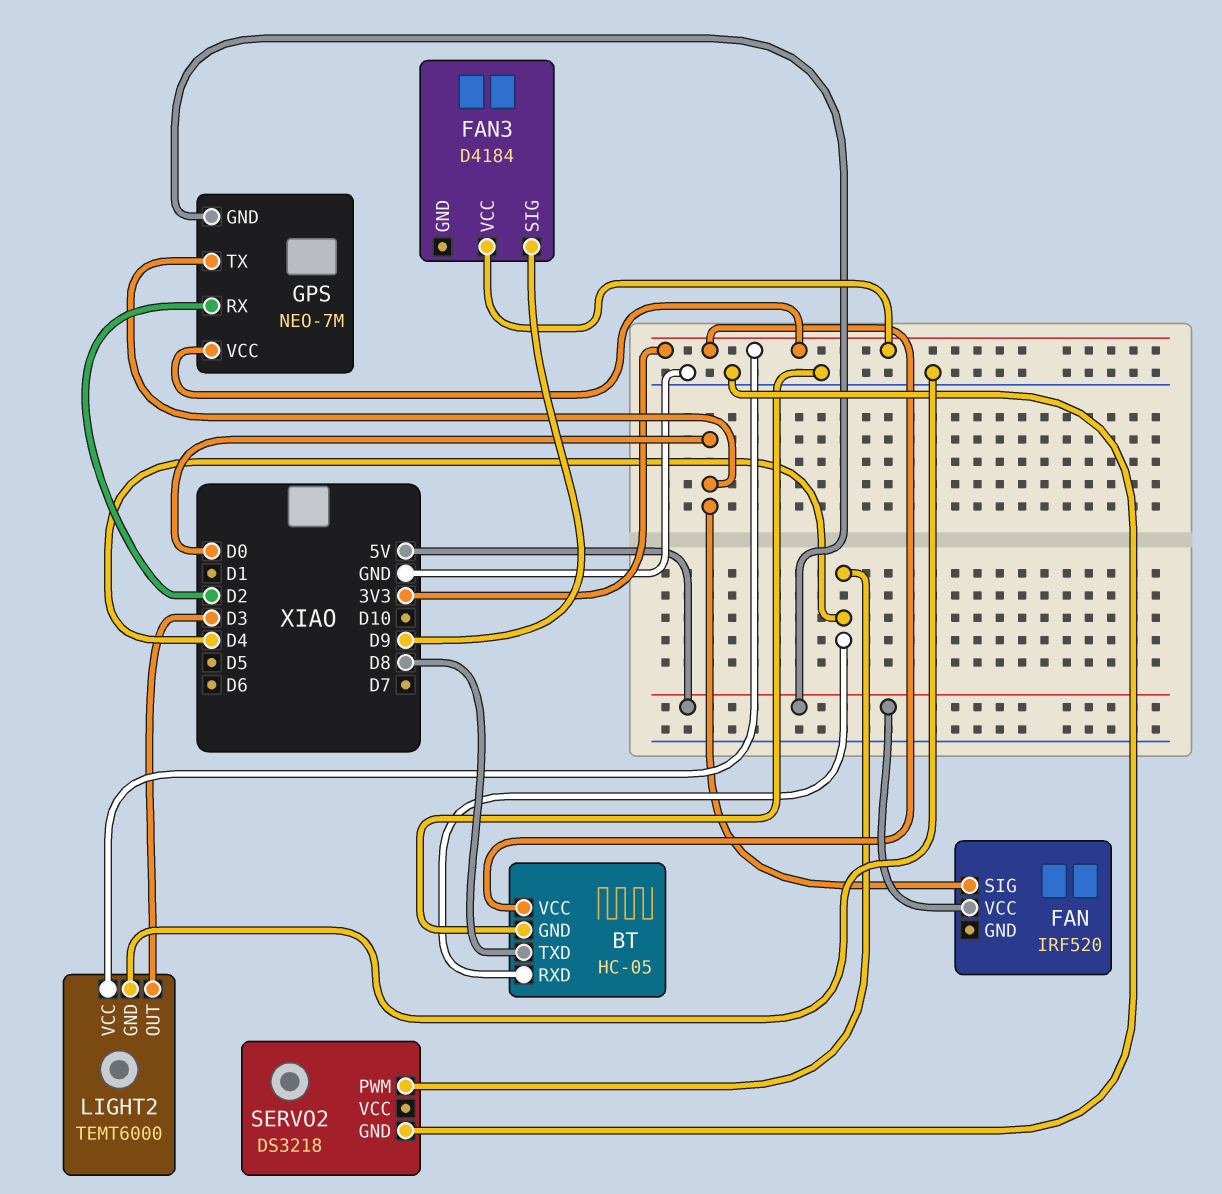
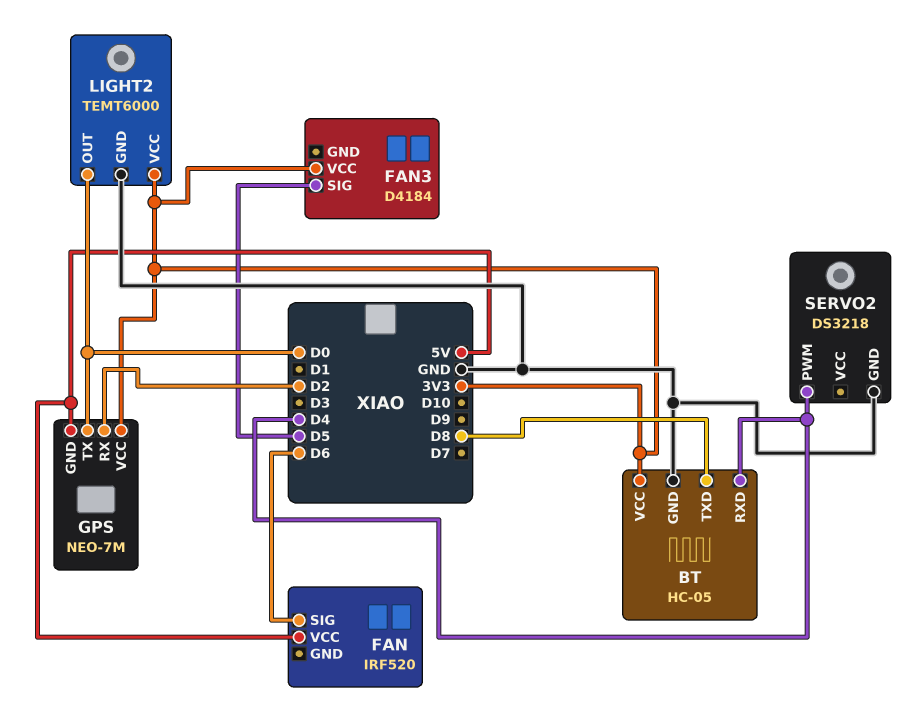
FAN pin SIG: D0 -> D6
FAN3 pin SIG: D9 -> D5
LIGHT2 pin OUT: D3 -> D0

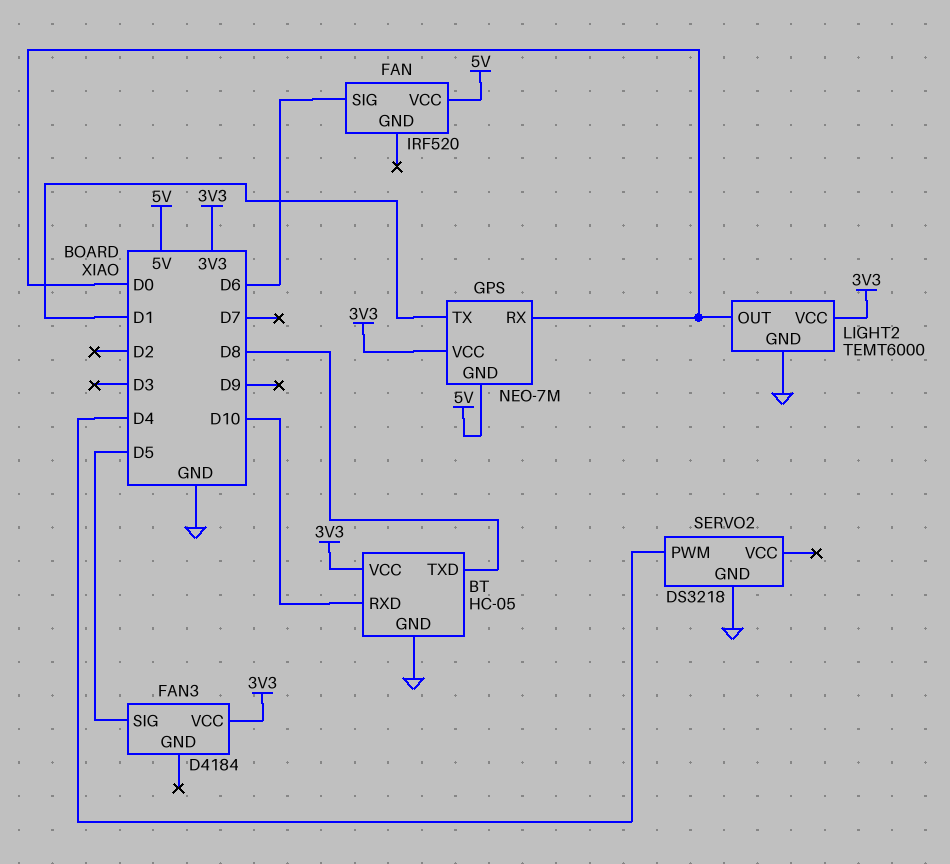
BT pin RXD: D4 -> D10
GPS pin RX: D2 -> D0
GPS pin TX: D0 -> D1

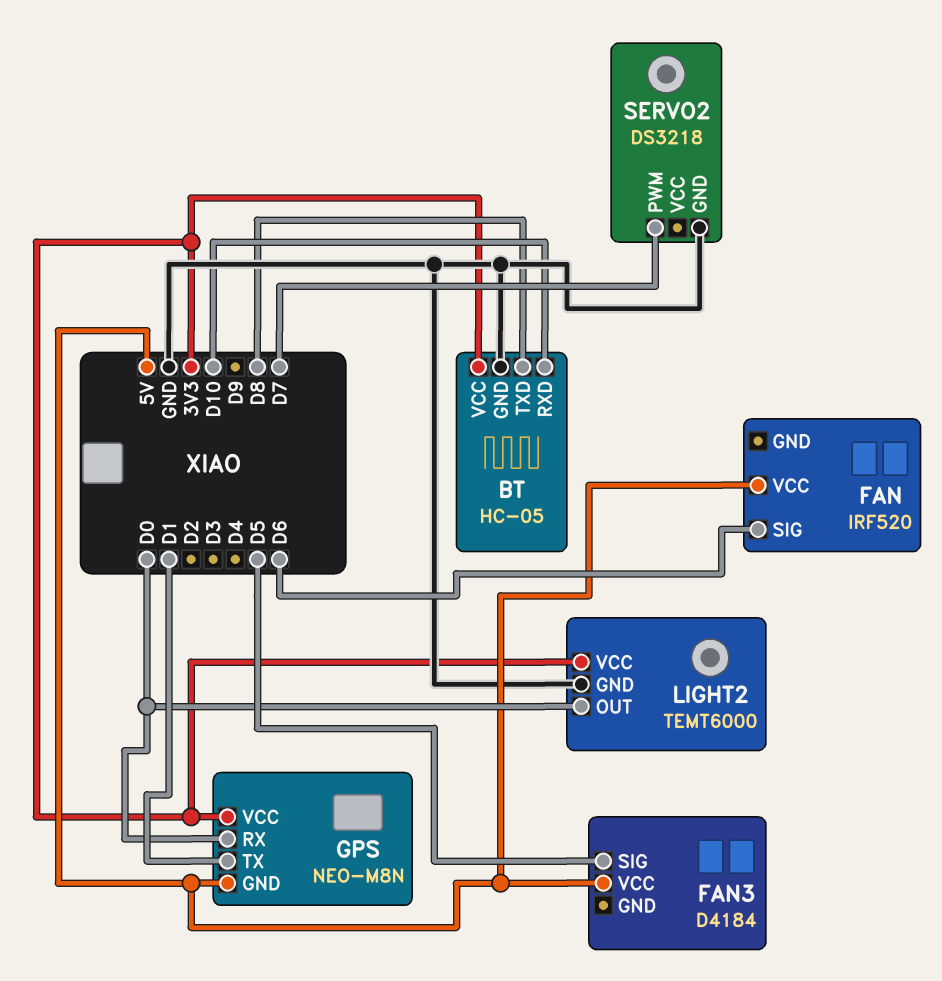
FAN3 pin VCC: 3V3 -> 5V
GPS: NEO-7M -> NEO-M8N
SERVO2 pin PWM: D4 -> D7

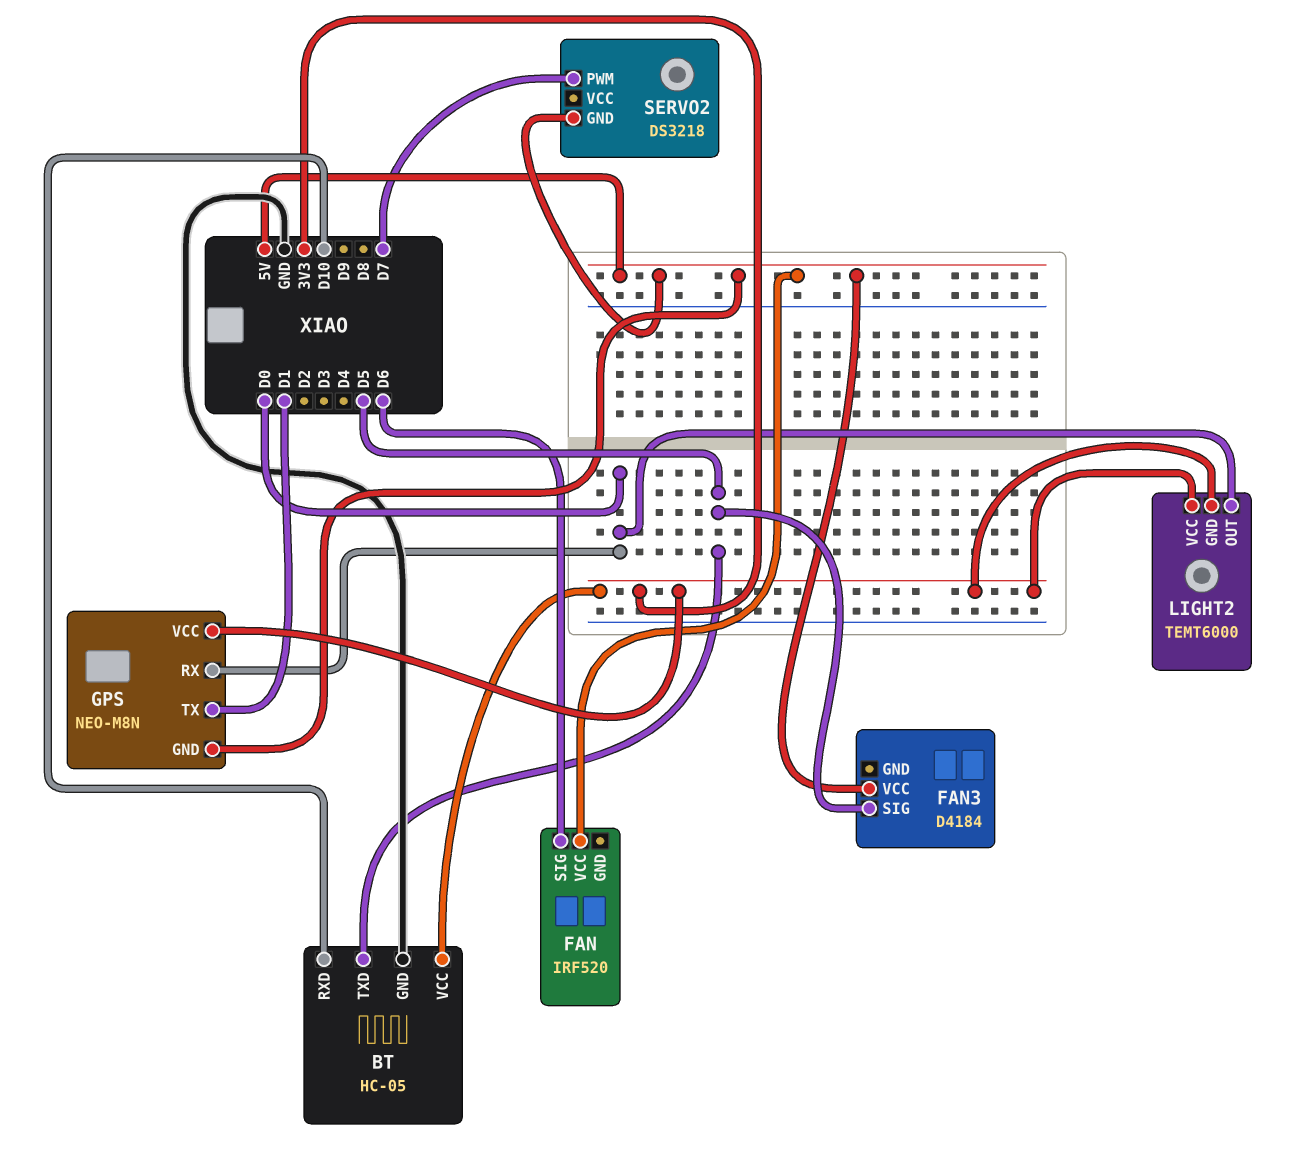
BT pin TXD: D8 -> D5
LIGHT2 pin GND: GND -> 3V3
SERVO2 pin GND: GND -> 5V

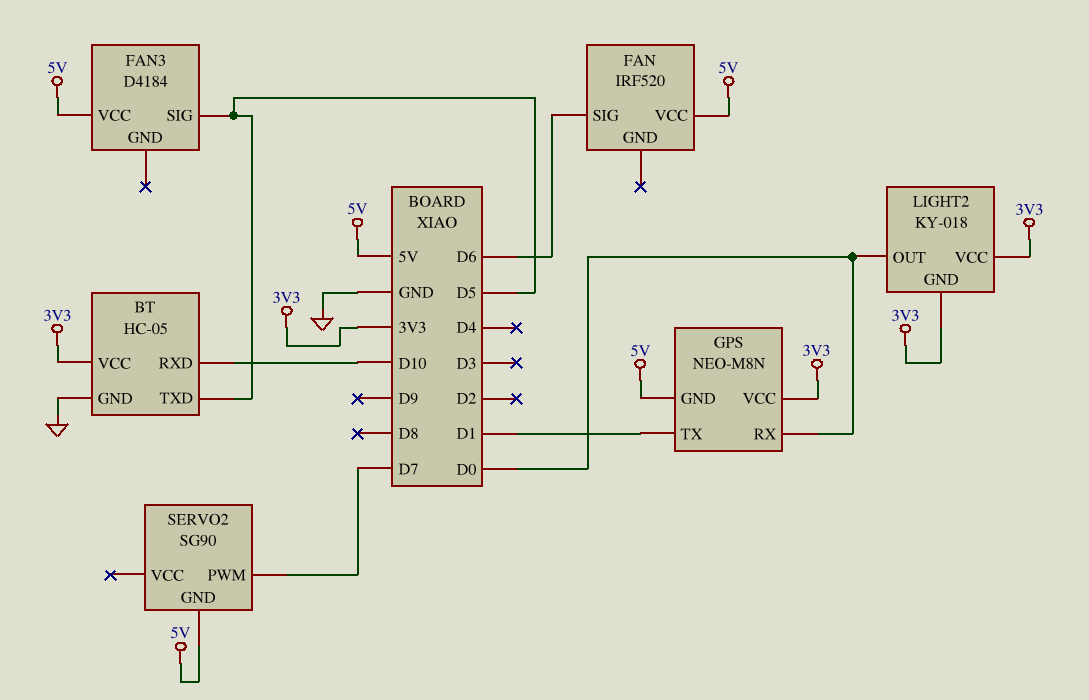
LIGHT2: TEMT6000 -> KY-018
SERVO2: DS3218 -> SG90

